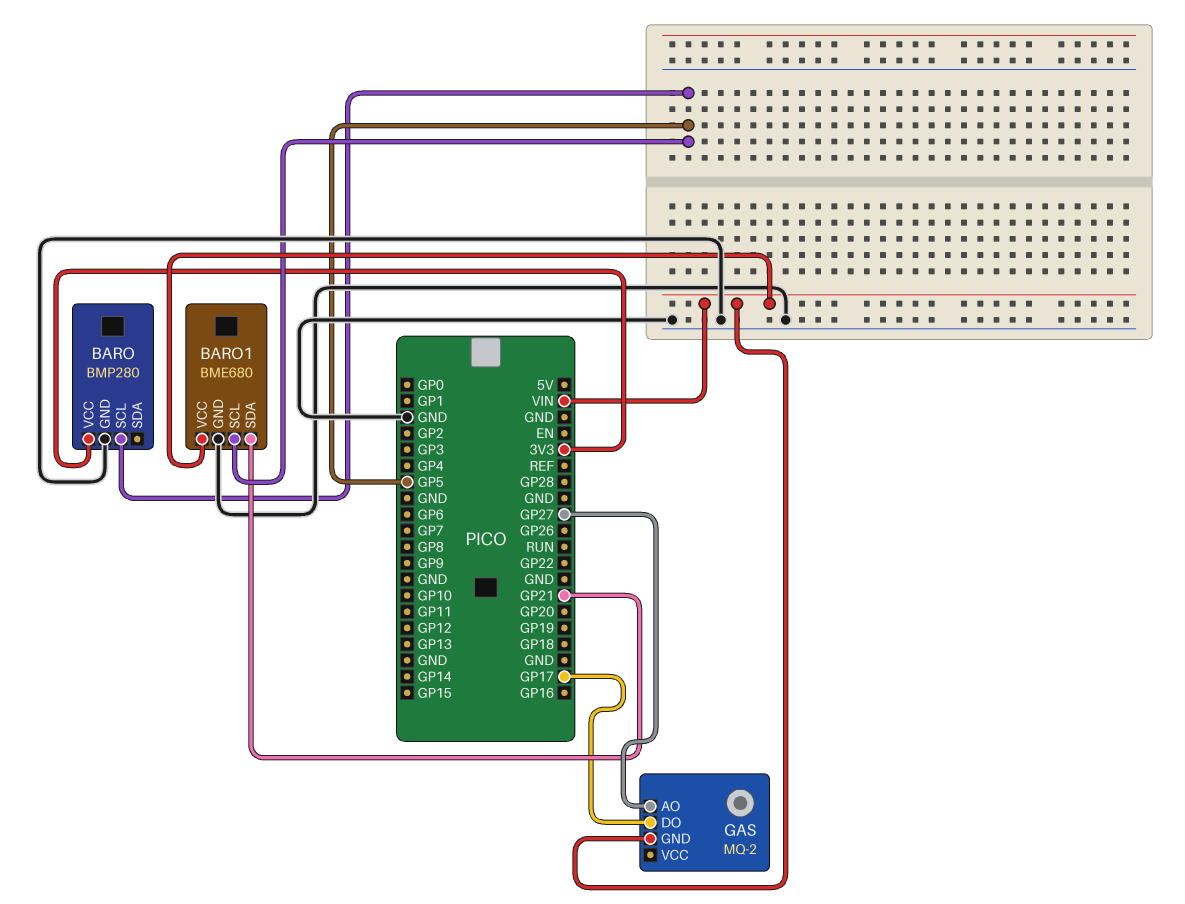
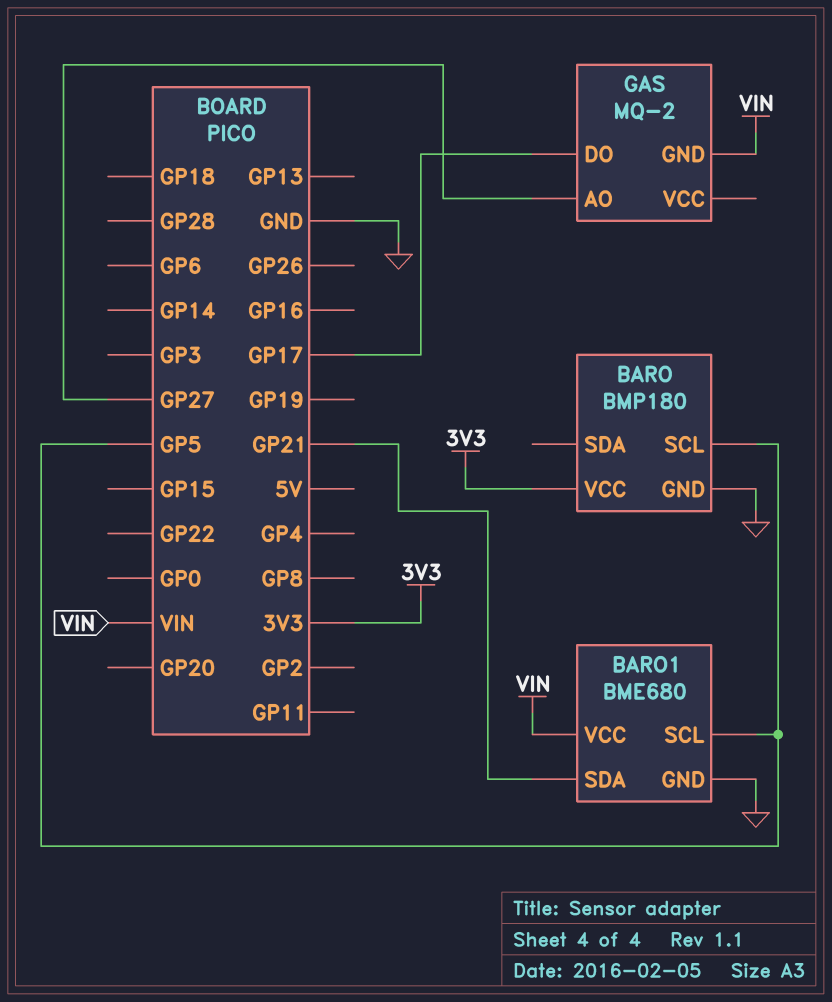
BARO: BMP280 -> BMP180

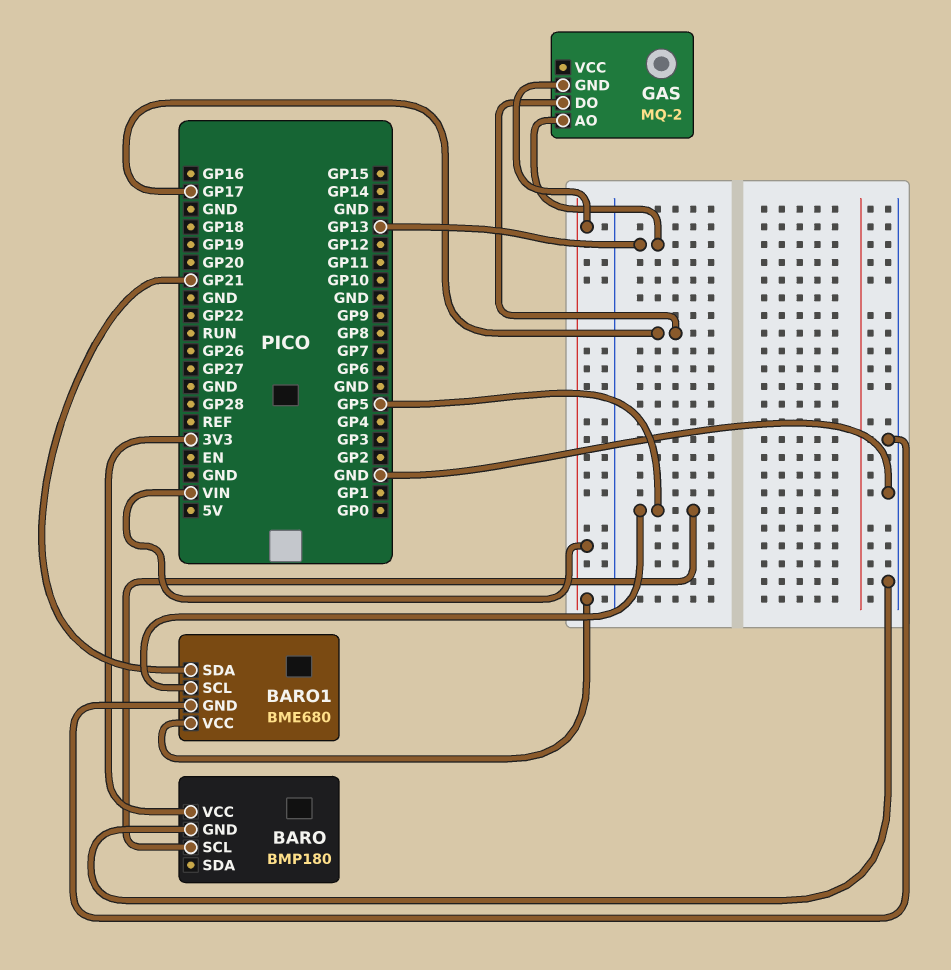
GAS pin AO: GP27 -> GP13

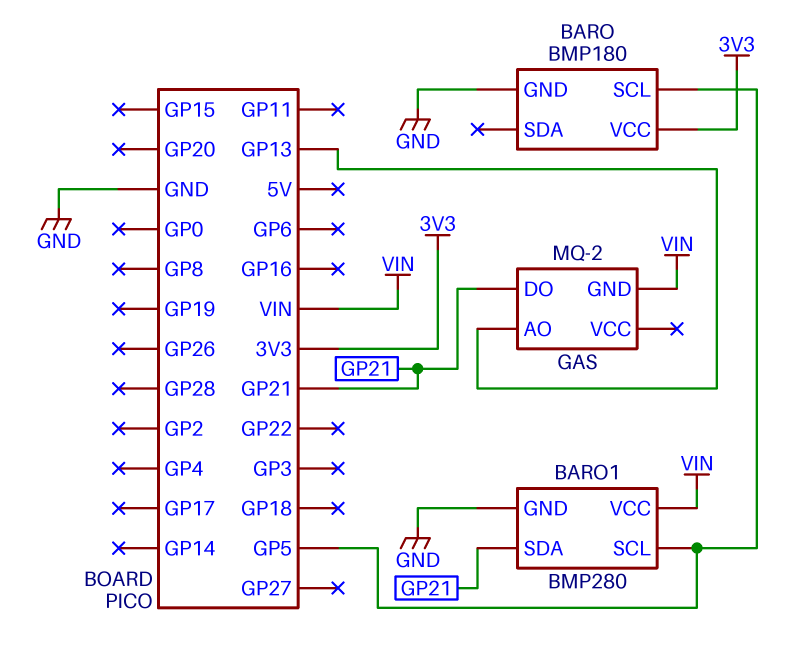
BARO1: BME680 -> BMP280
GAS pin DO: GP17 -> GP21

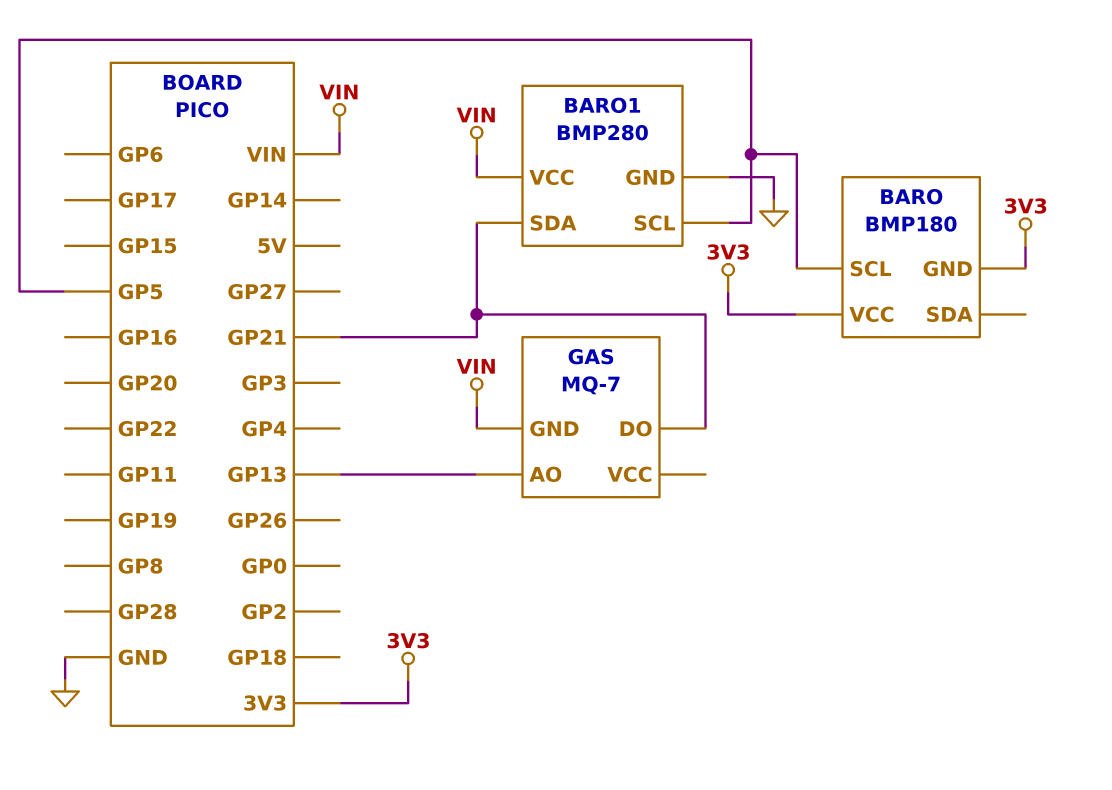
BARO pin GND: GND -> 3V3
GAS: MQ-2 -> MQ-7

